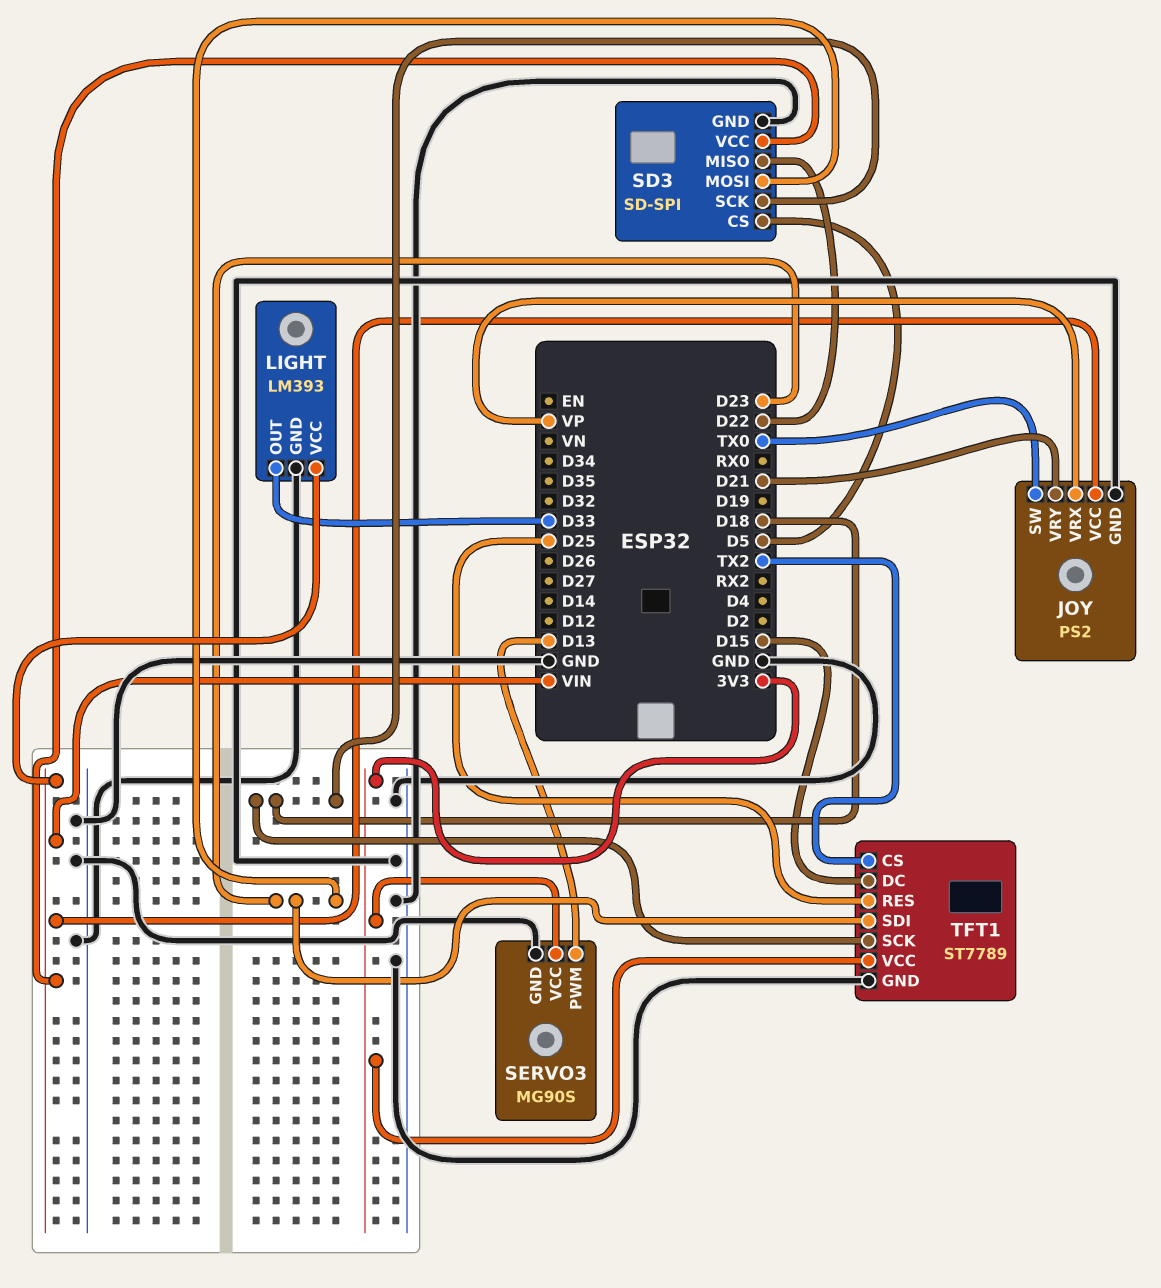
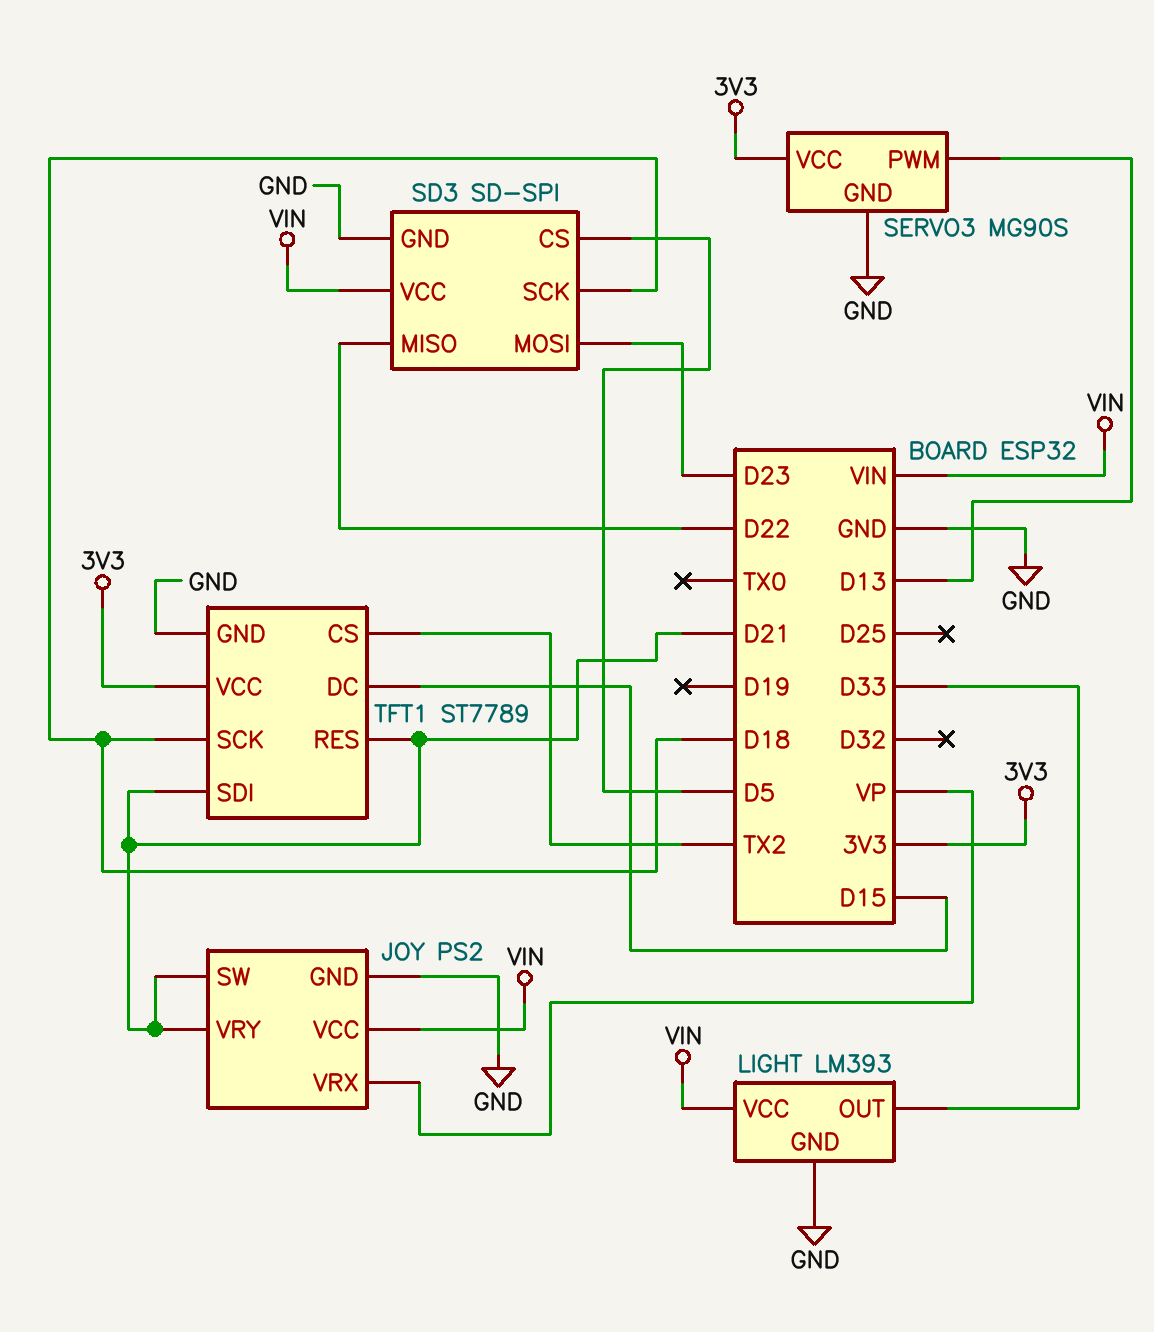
JOY pin SW: TX0 -> D21
TFT1 pin RES: D25 -> D21
TFT1 pin SDI: D23 -> D21

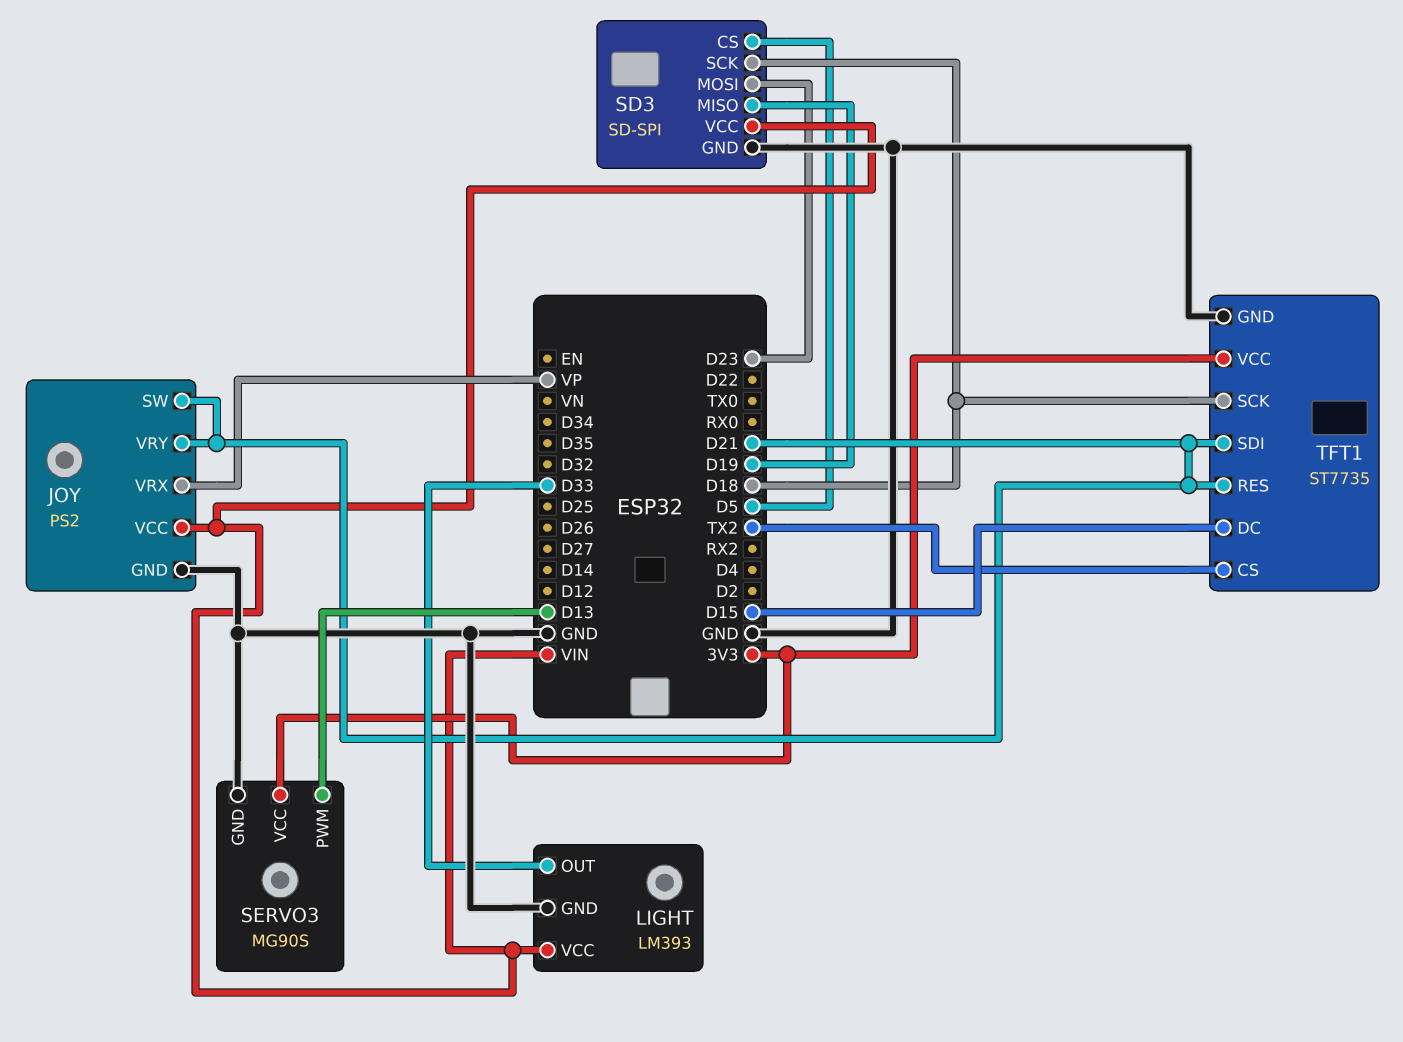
SD3 pin MISO: D22 -> D19
TFT1: ST7789 -> ST7735

